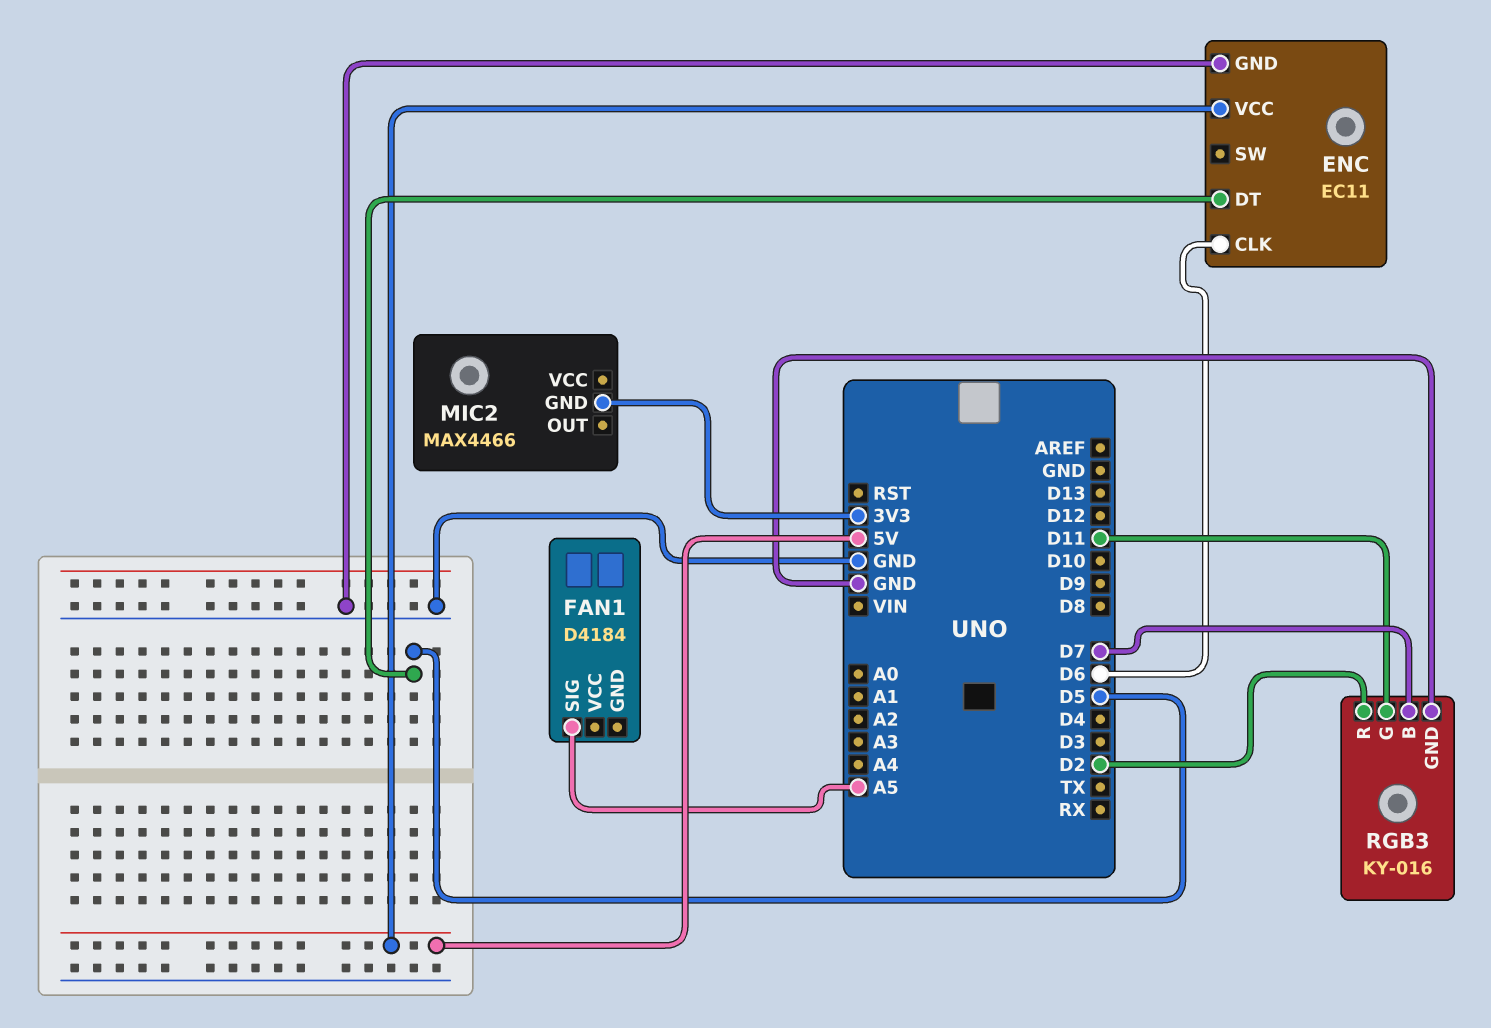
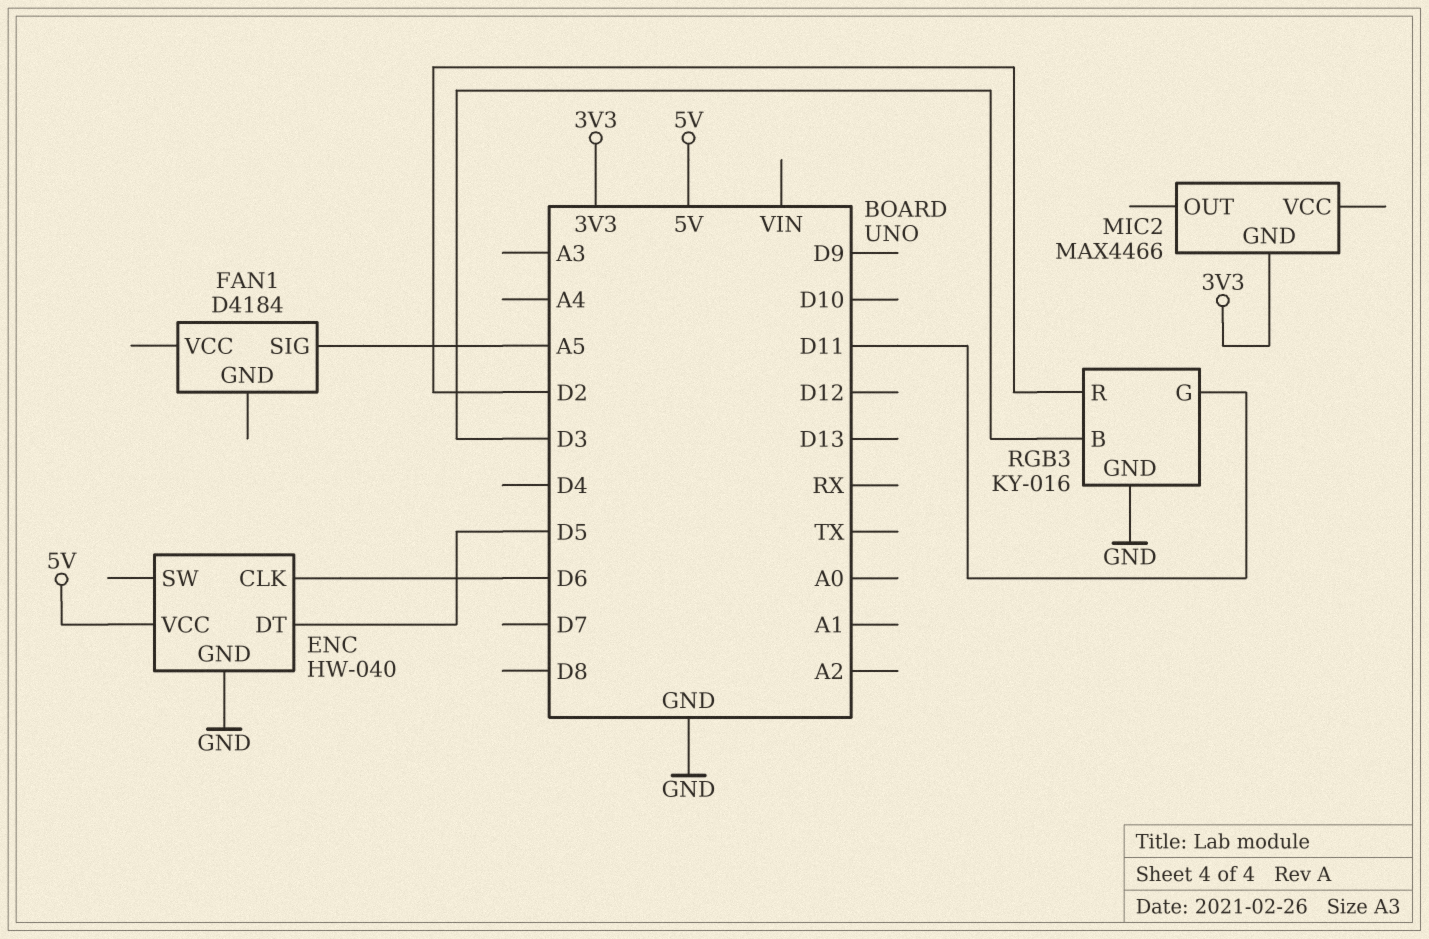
ENC: EC11 -> HW-040
RGB3 pin B: D7 -> D3

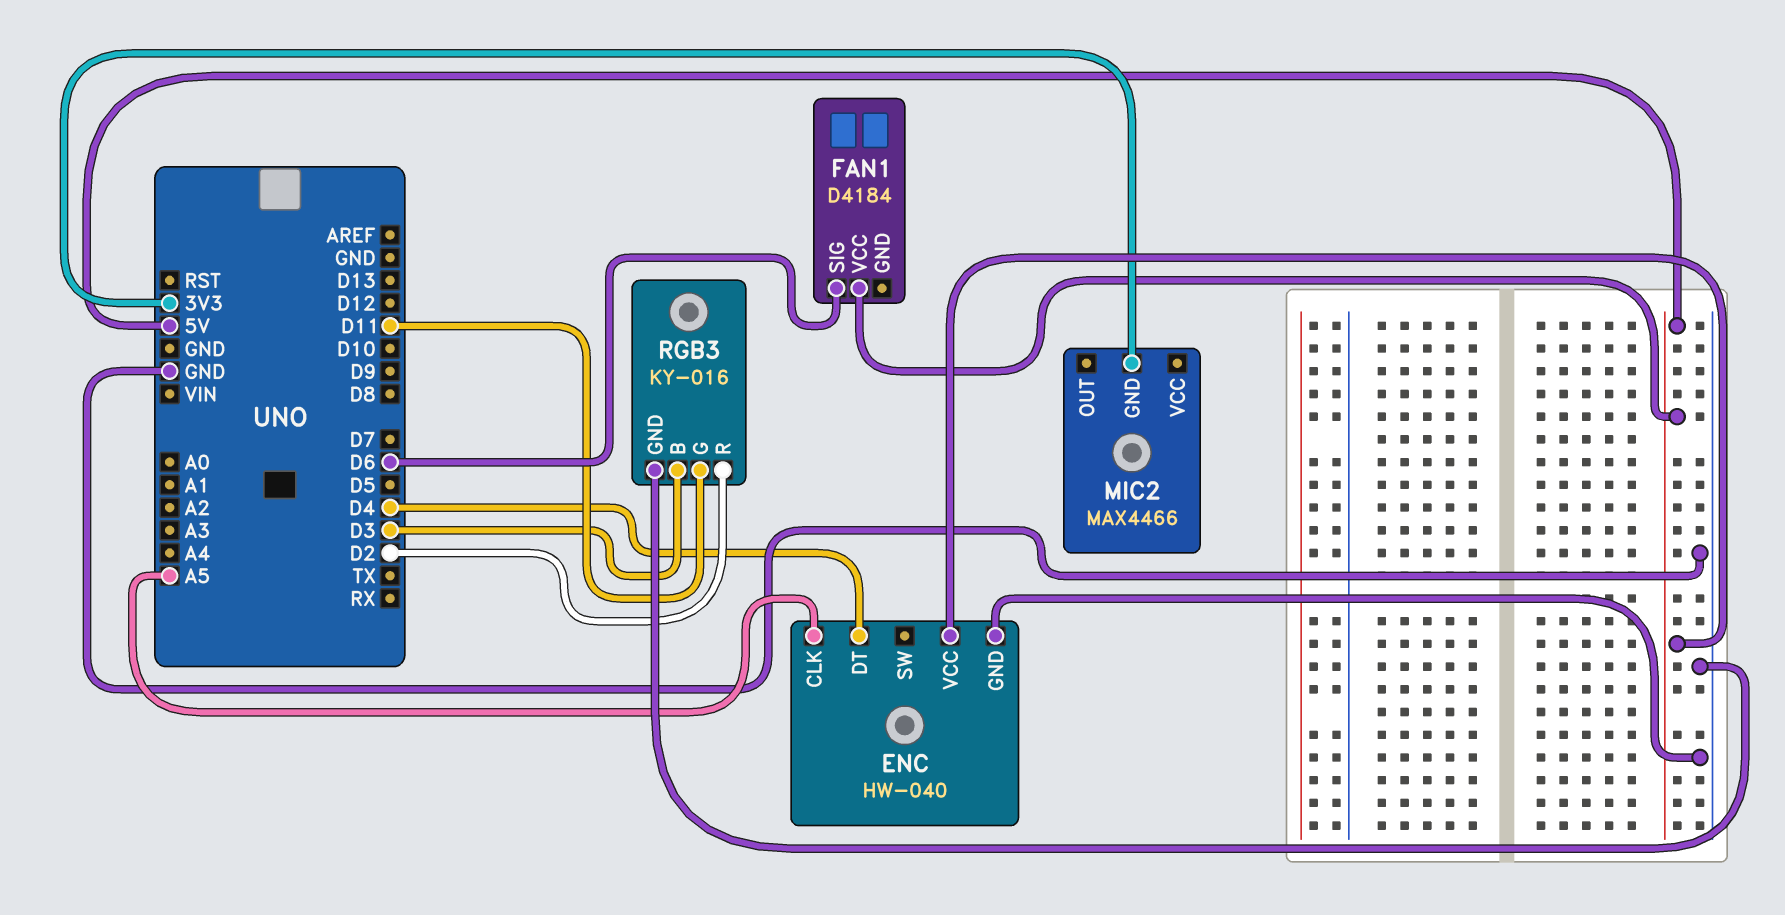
ENC pin CLK: D6 -> A5
ENC pin DT: D5 -> D4
FAN1 pin SIG: A5 -> D6
FAN1 pin VCC: none -> 5V

